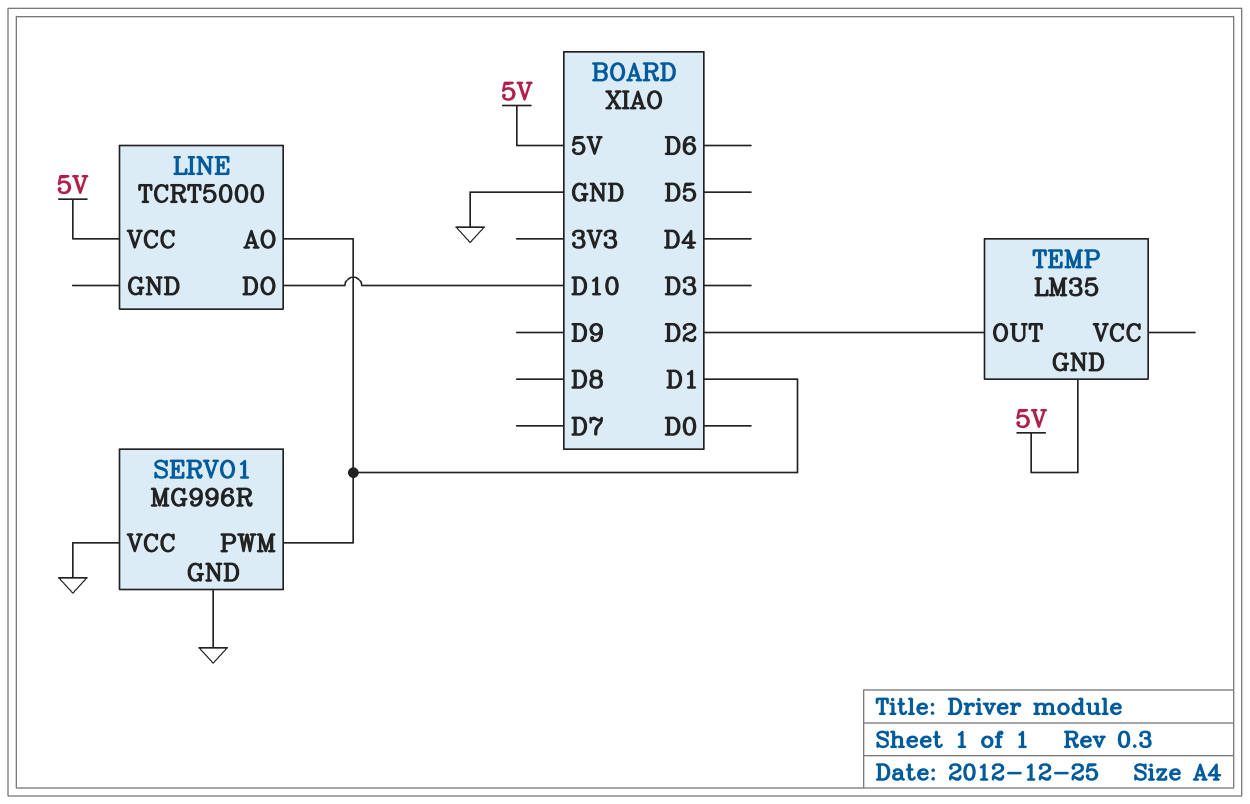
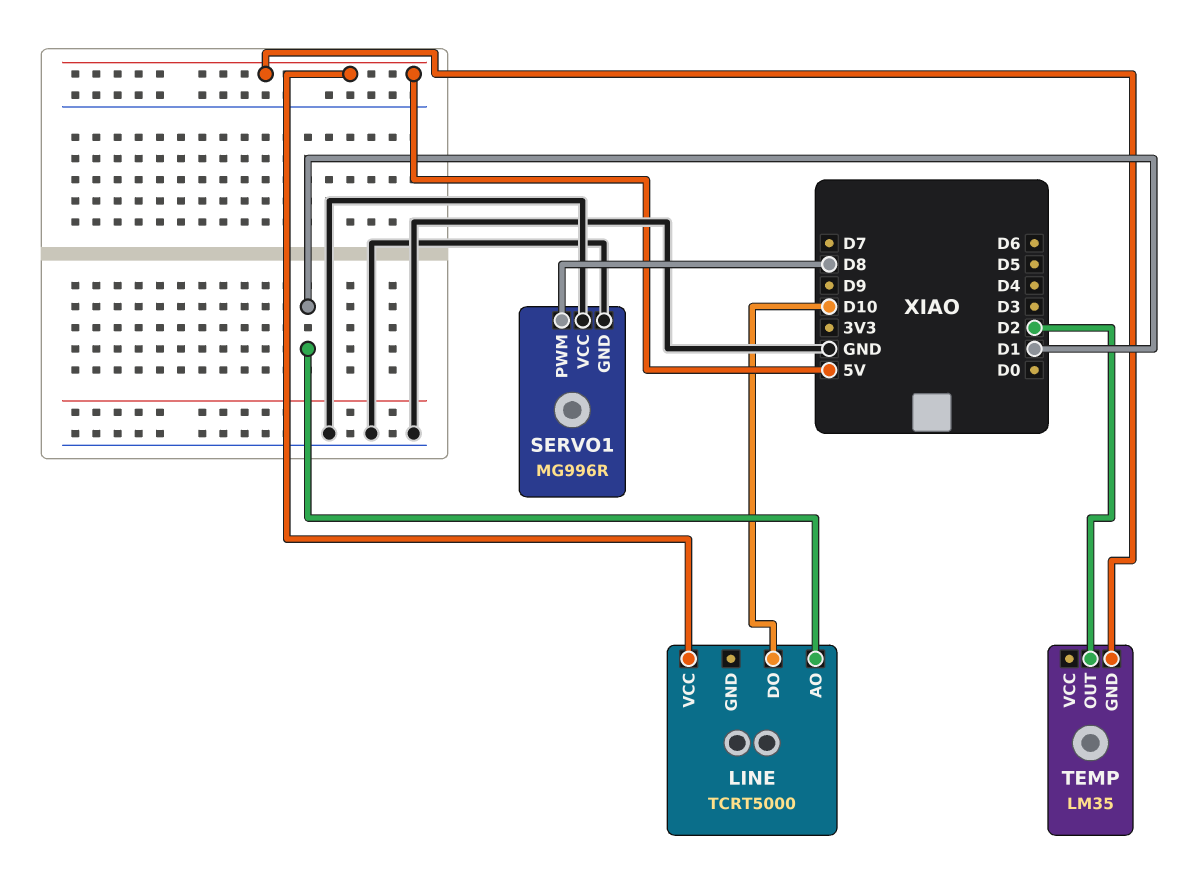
SERVO1 pin PWM: D1 -> D8

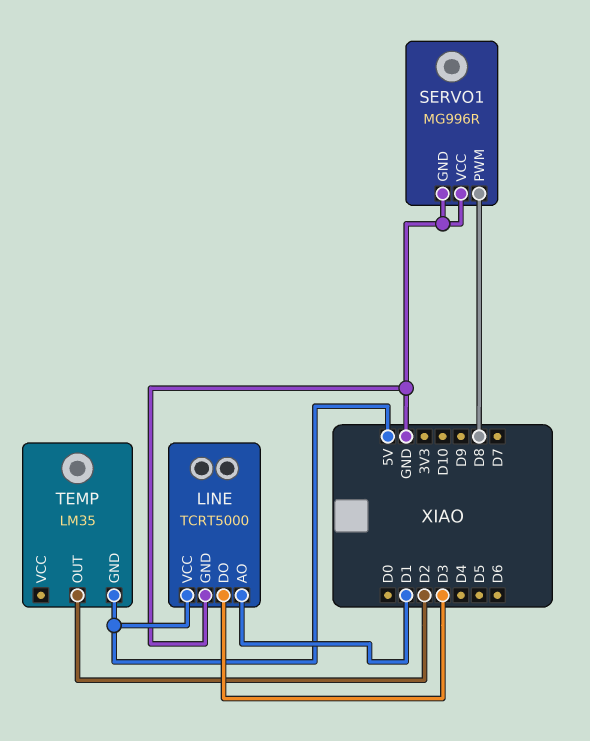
LINE pin DO: D10 -> D3
LINE pin GND: none -> GND

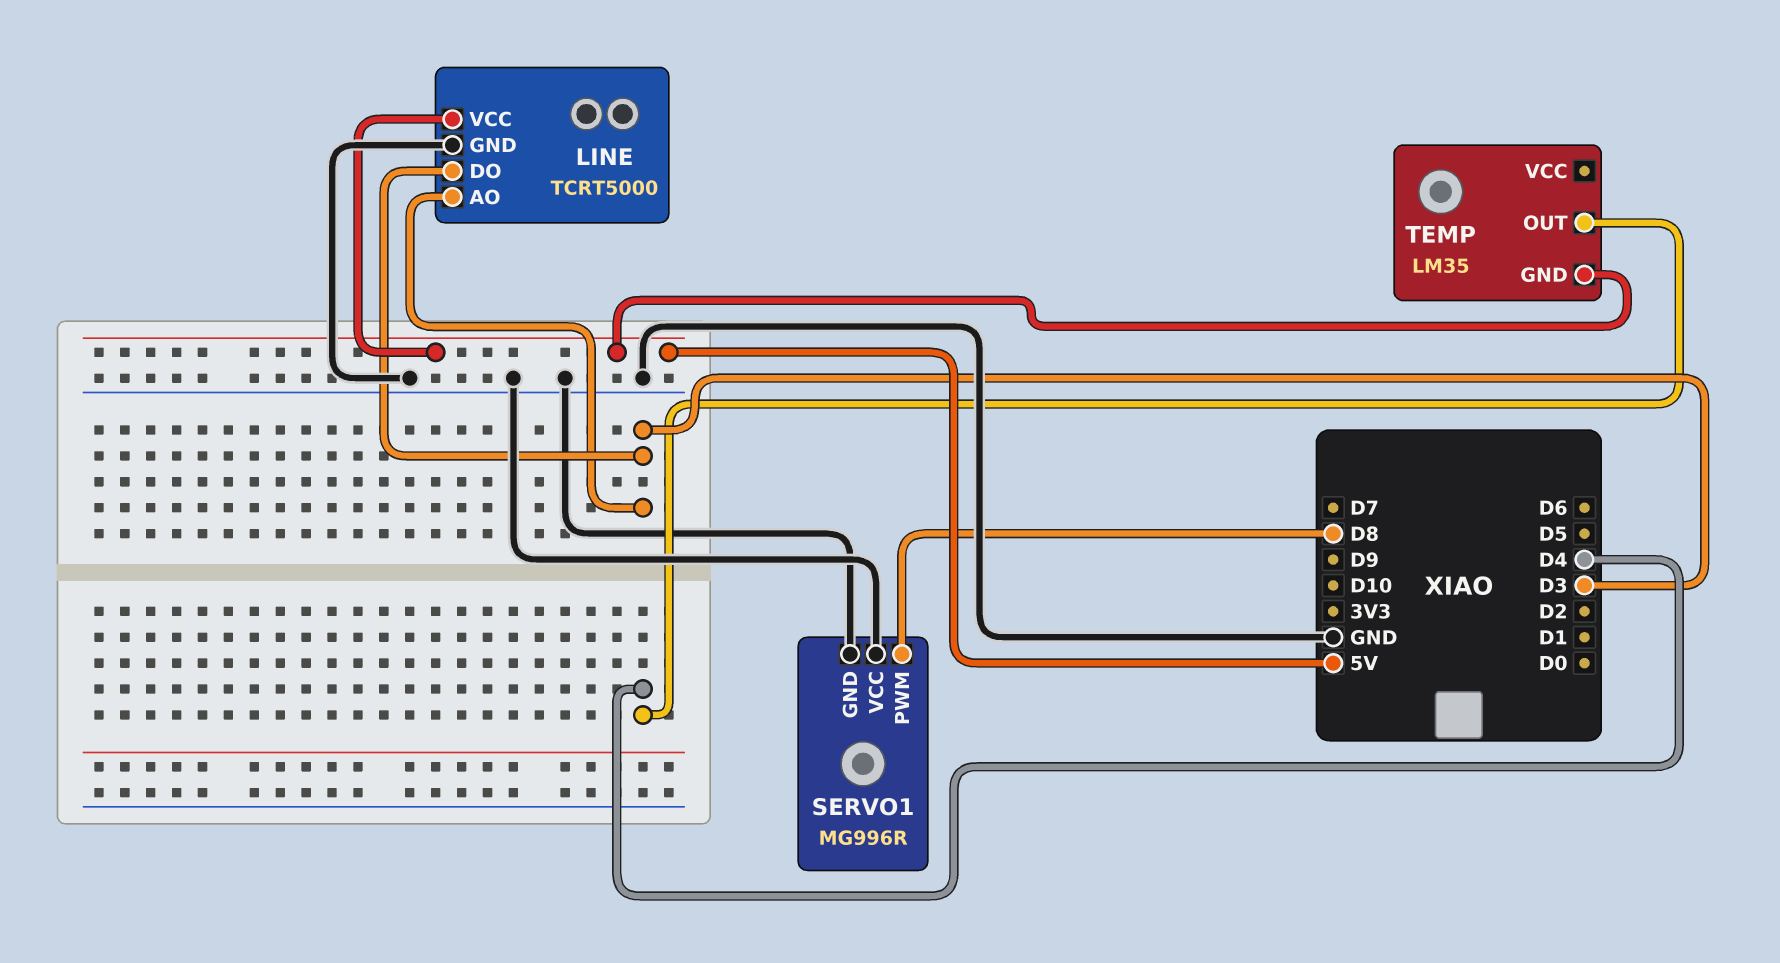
LINE pin AO: D1 -> D3
TEMP pin OUT: D2 -> D4

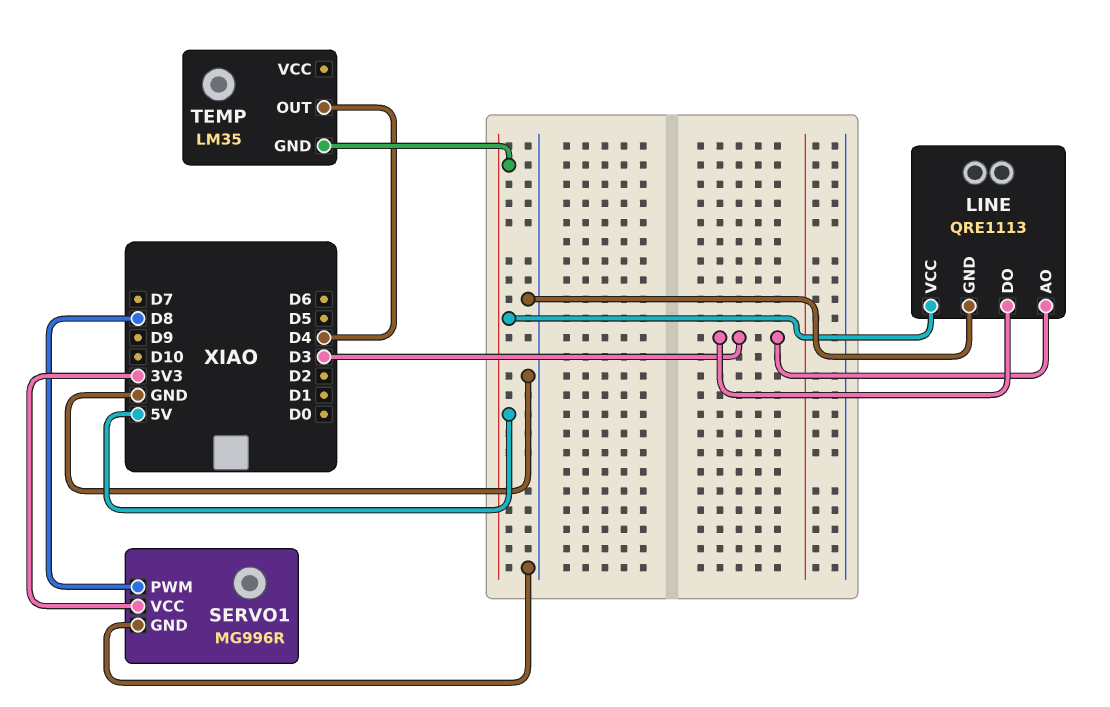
LINE: TCRT5000 -> QRE1113
SERVO1 pin VCC: GND -> 3V3

